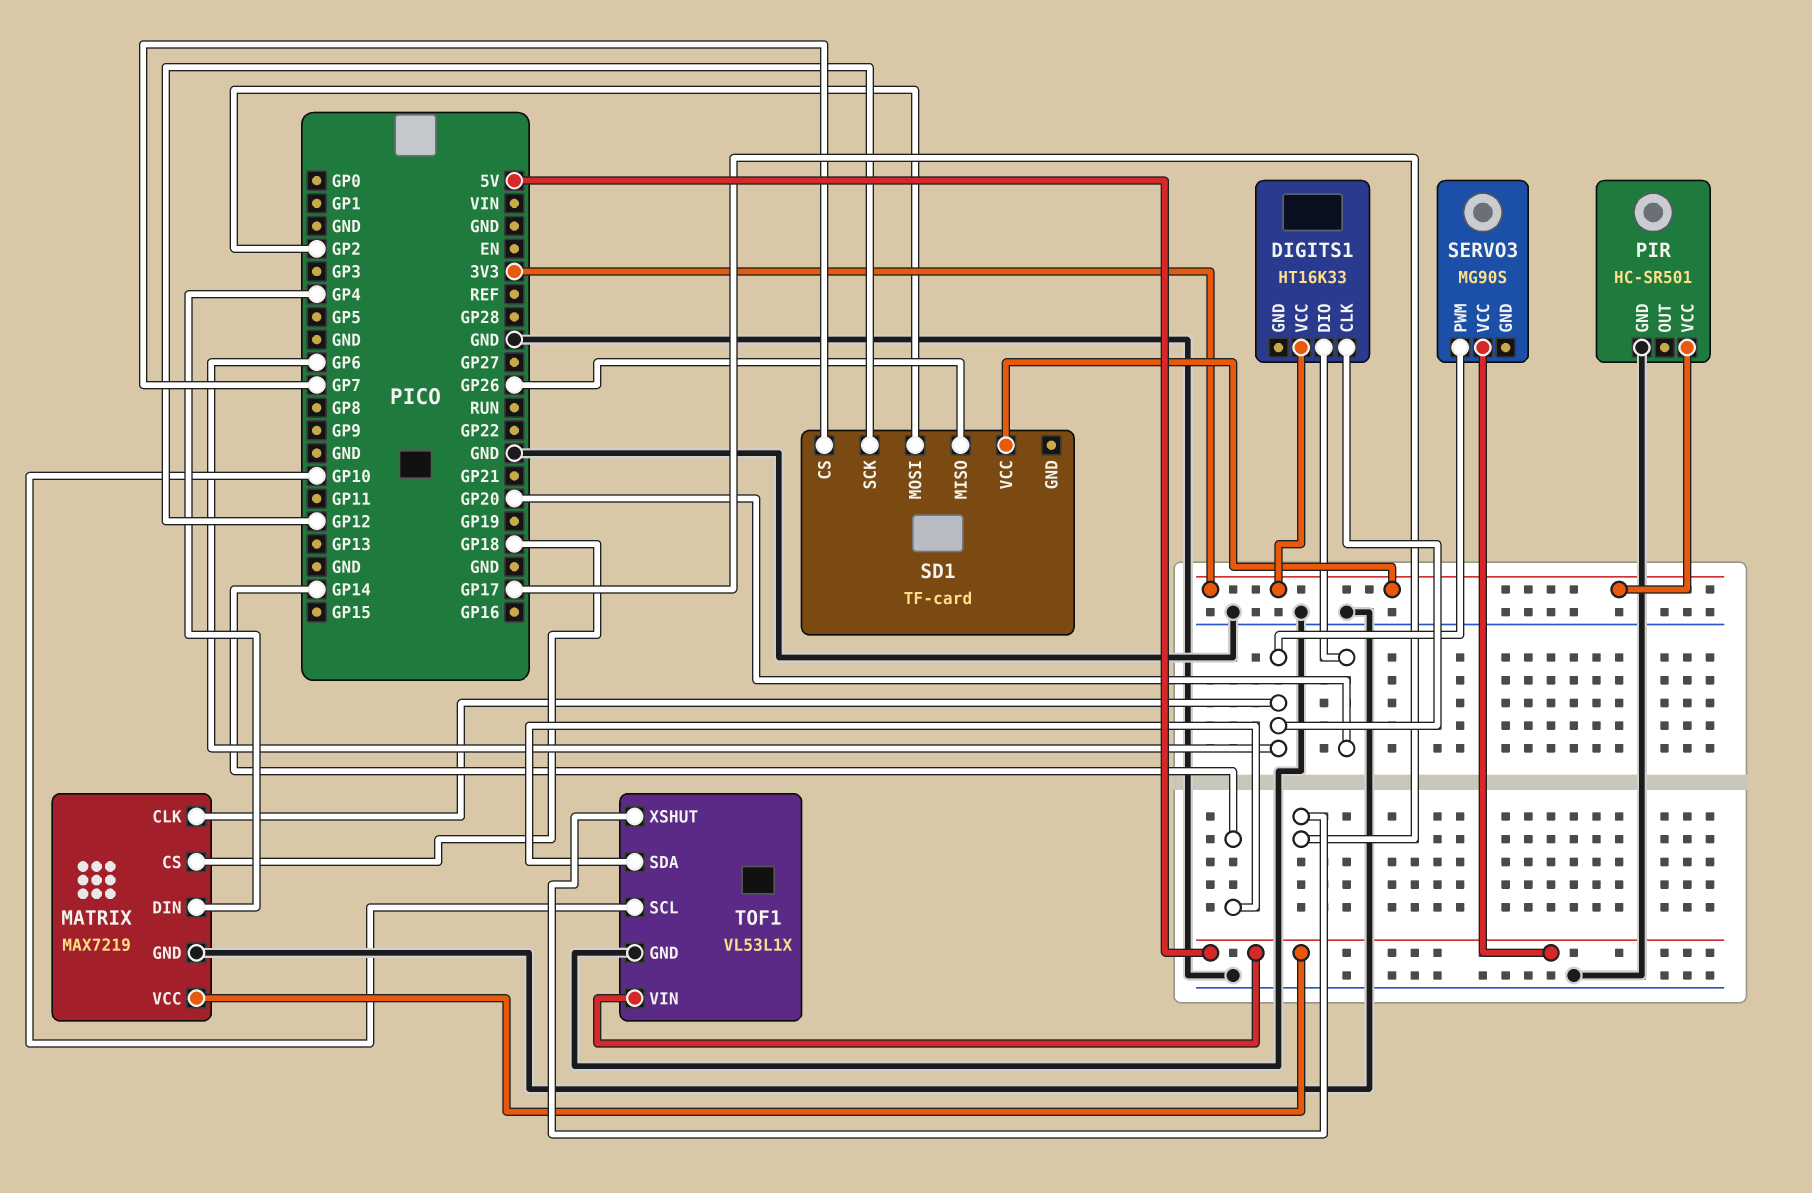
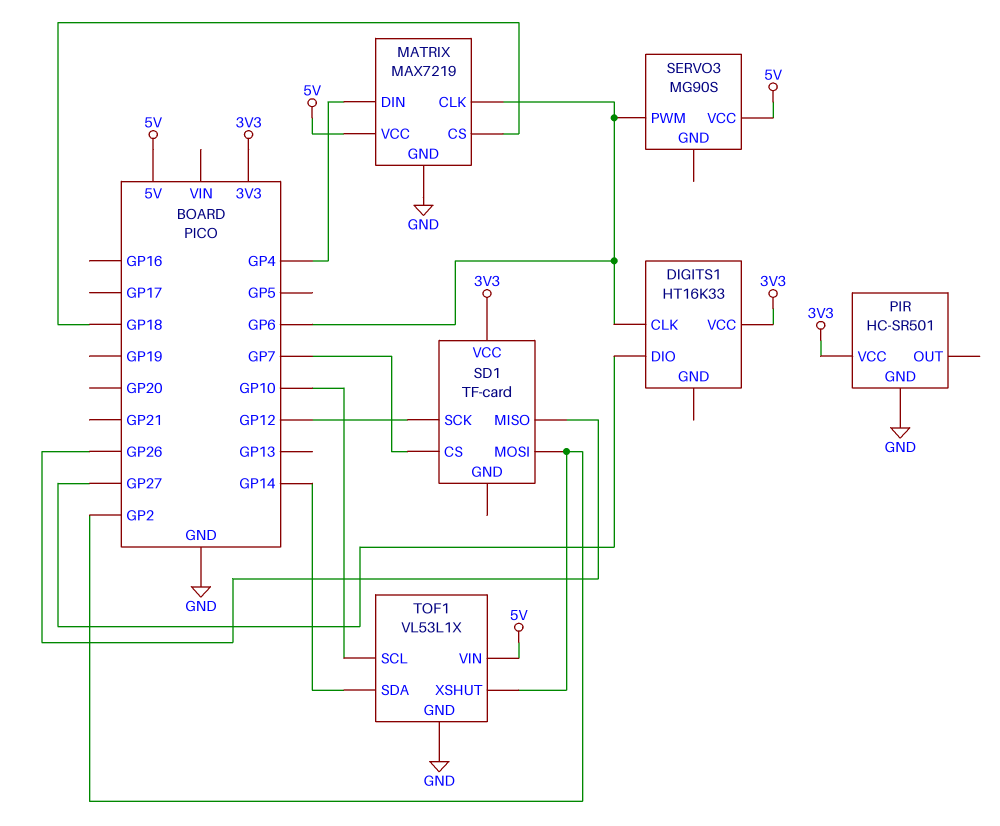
DIGITS1 pin DIO: GP20 -> GP27
TOF1 pin XSHUT: GP17 -> GP2

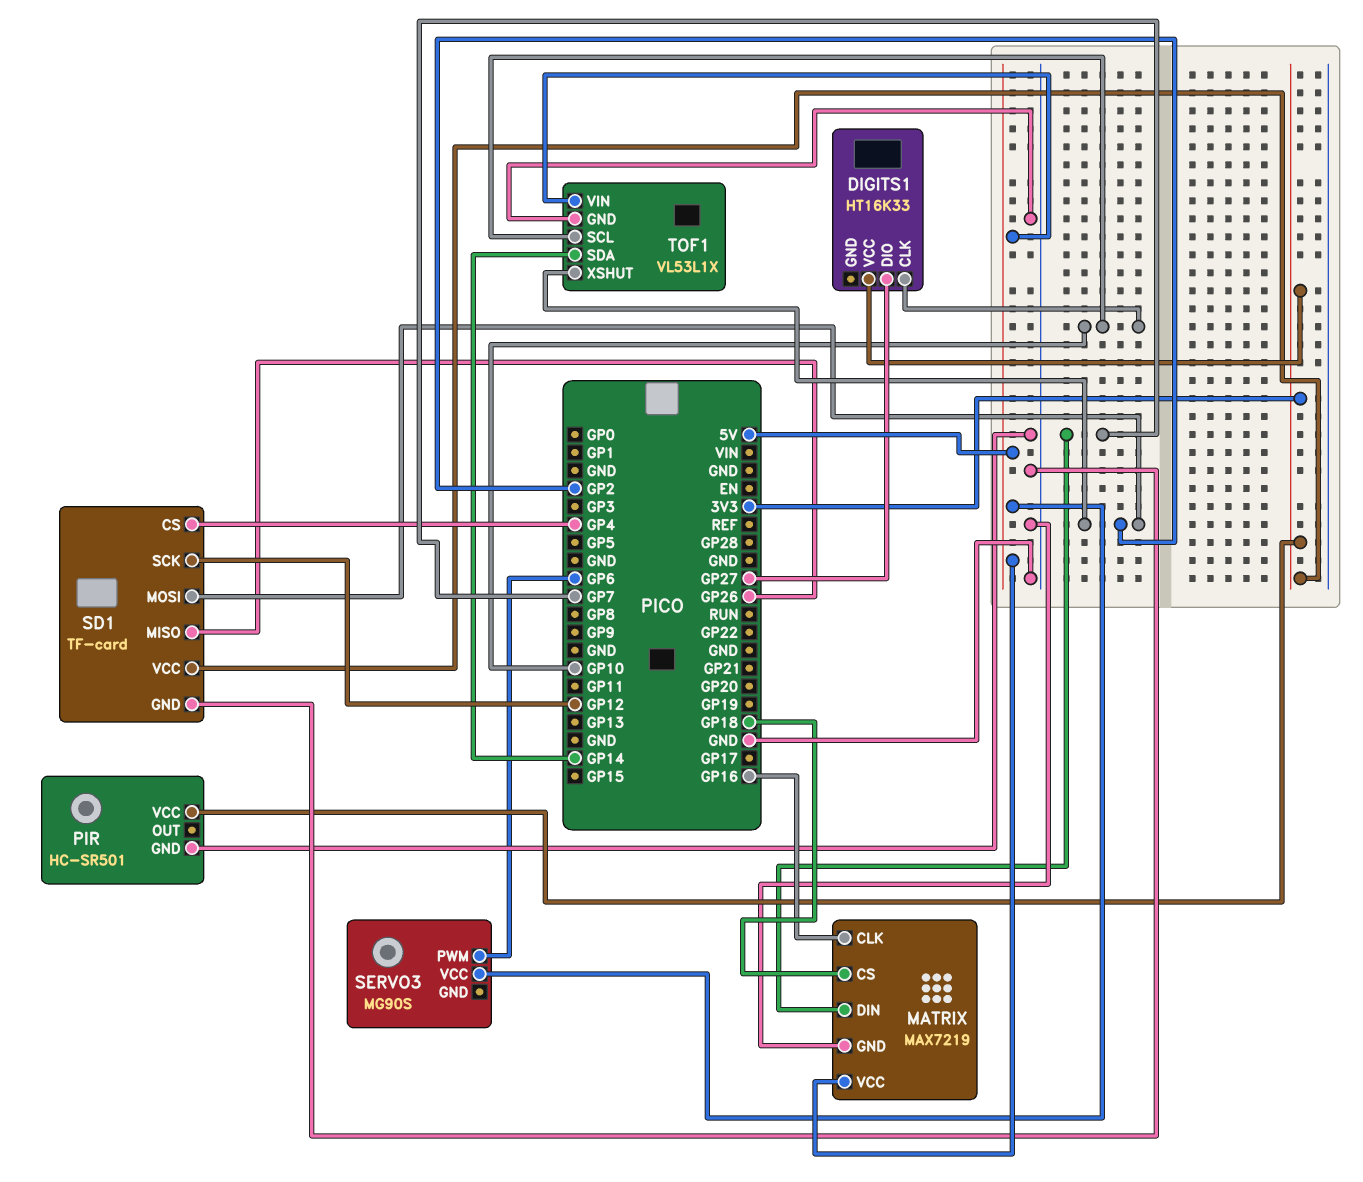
DIGITS1 pin CLK: GP6 -> GP10
MATRIX pin CLK: GP6 -> GP16
MATRIX pin DIN: GP4 -> GP7
SD1 pin CS: GP7 -> GP4
SD1 pin GND: none -> GND

